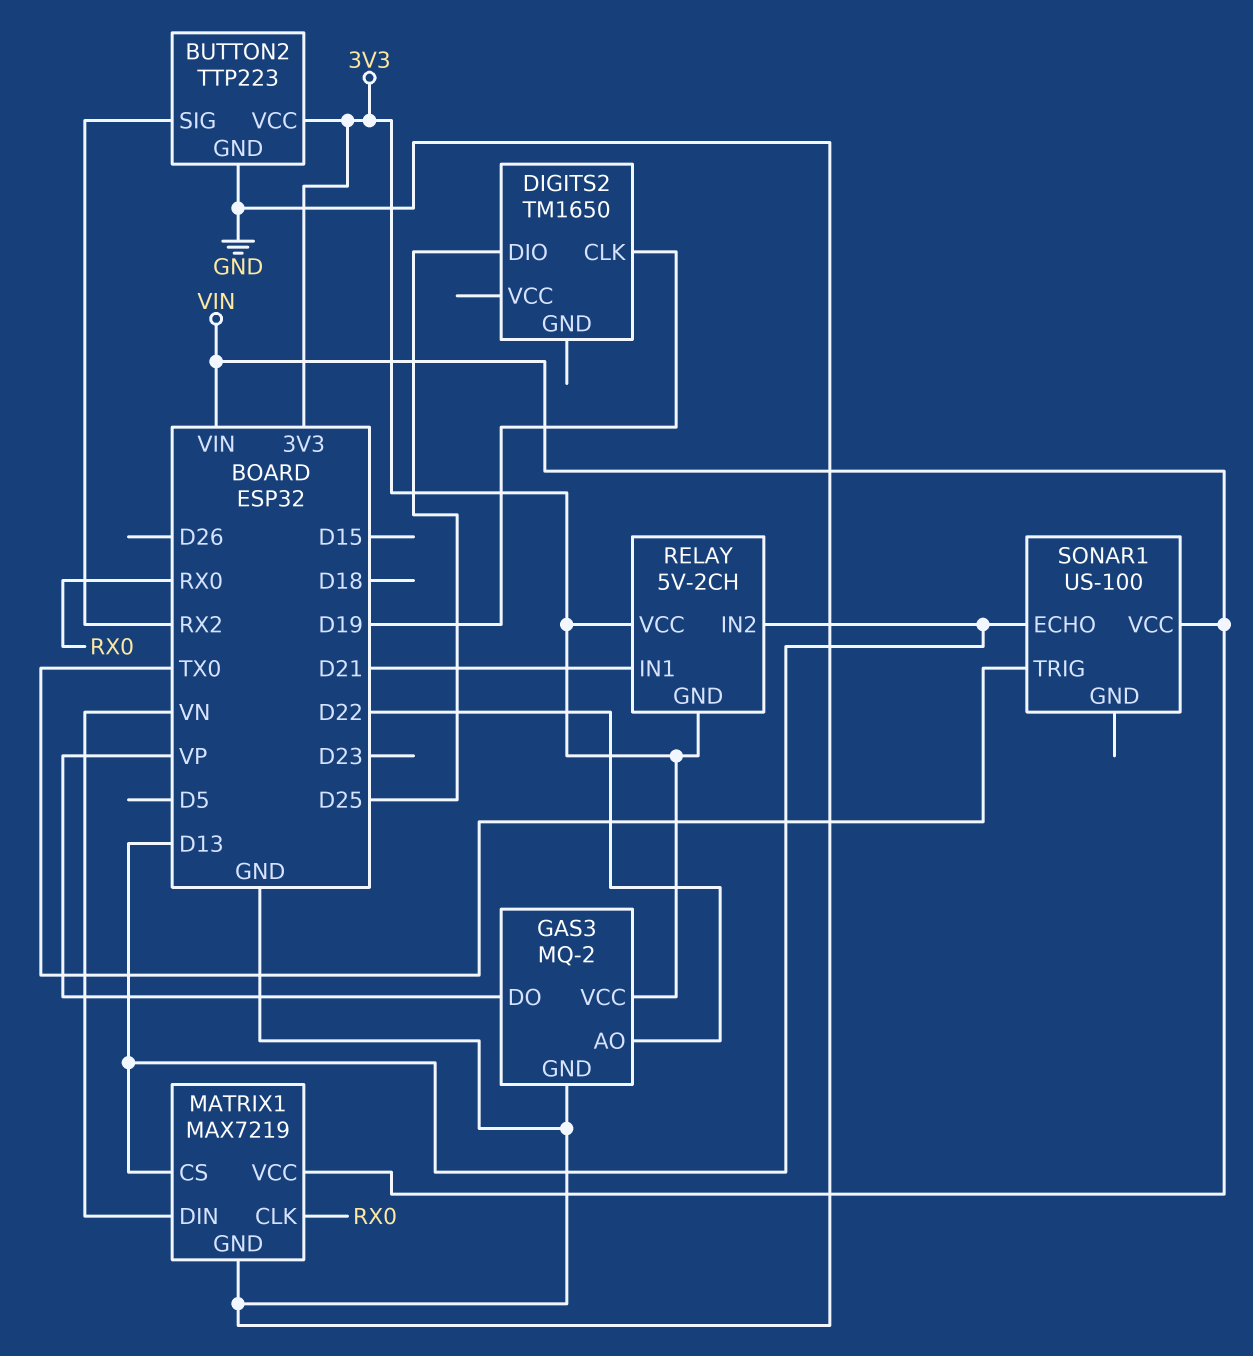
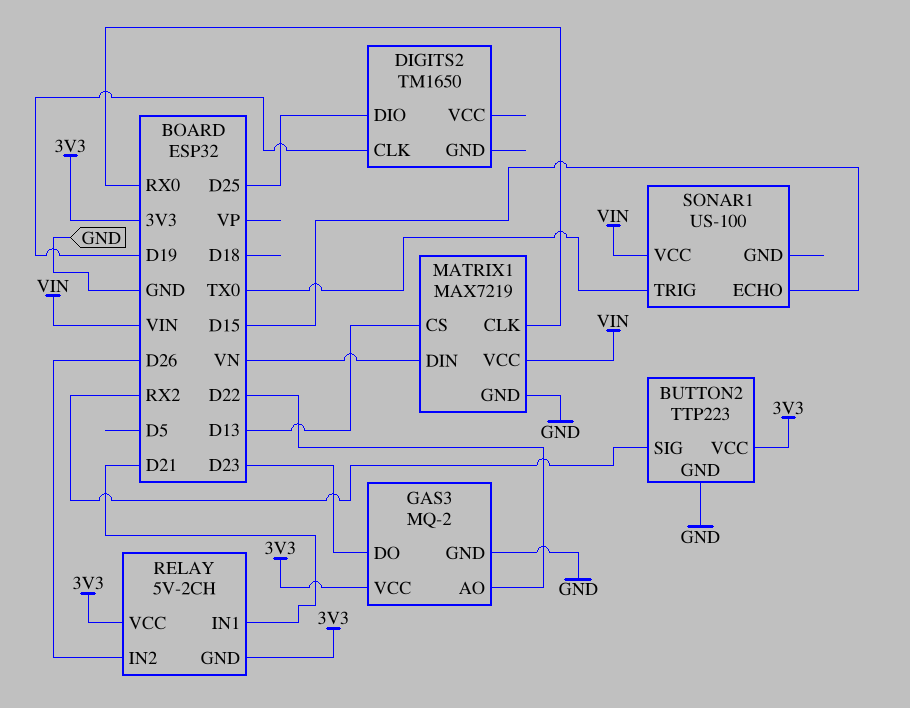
GAS3 pin DO: VP -> D23
RELAY pin IN2: D13 -> D26
SONAR1 pin ECHO: D13 -> D15

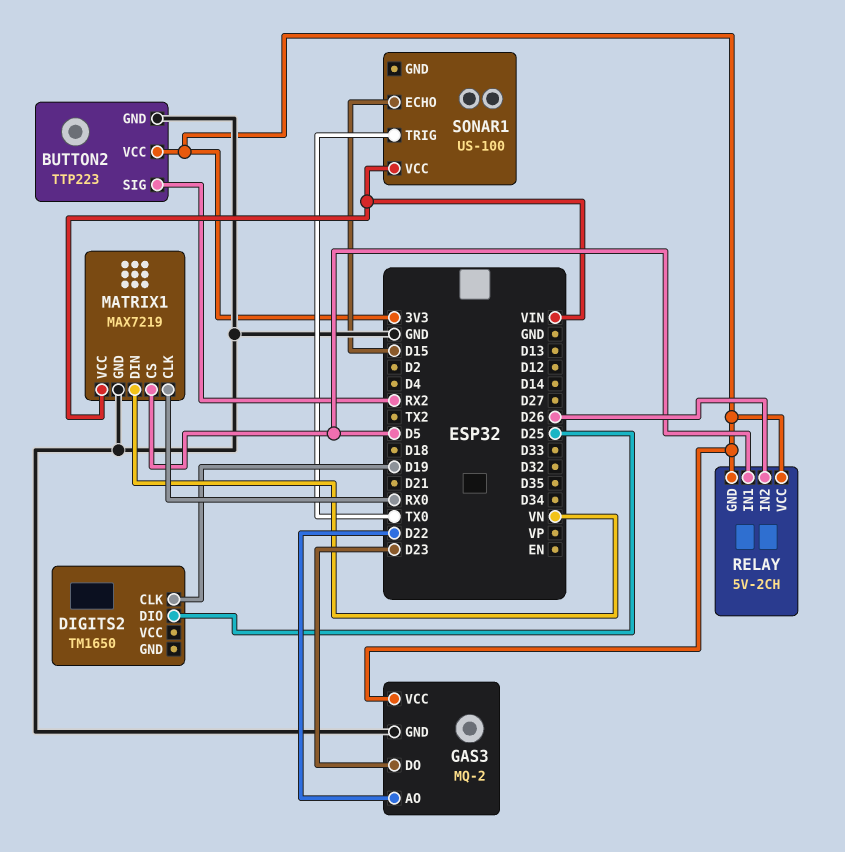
MATRIX1 pin CS: D13 -> D5
RELAY pin IN1: D21 -> D5

